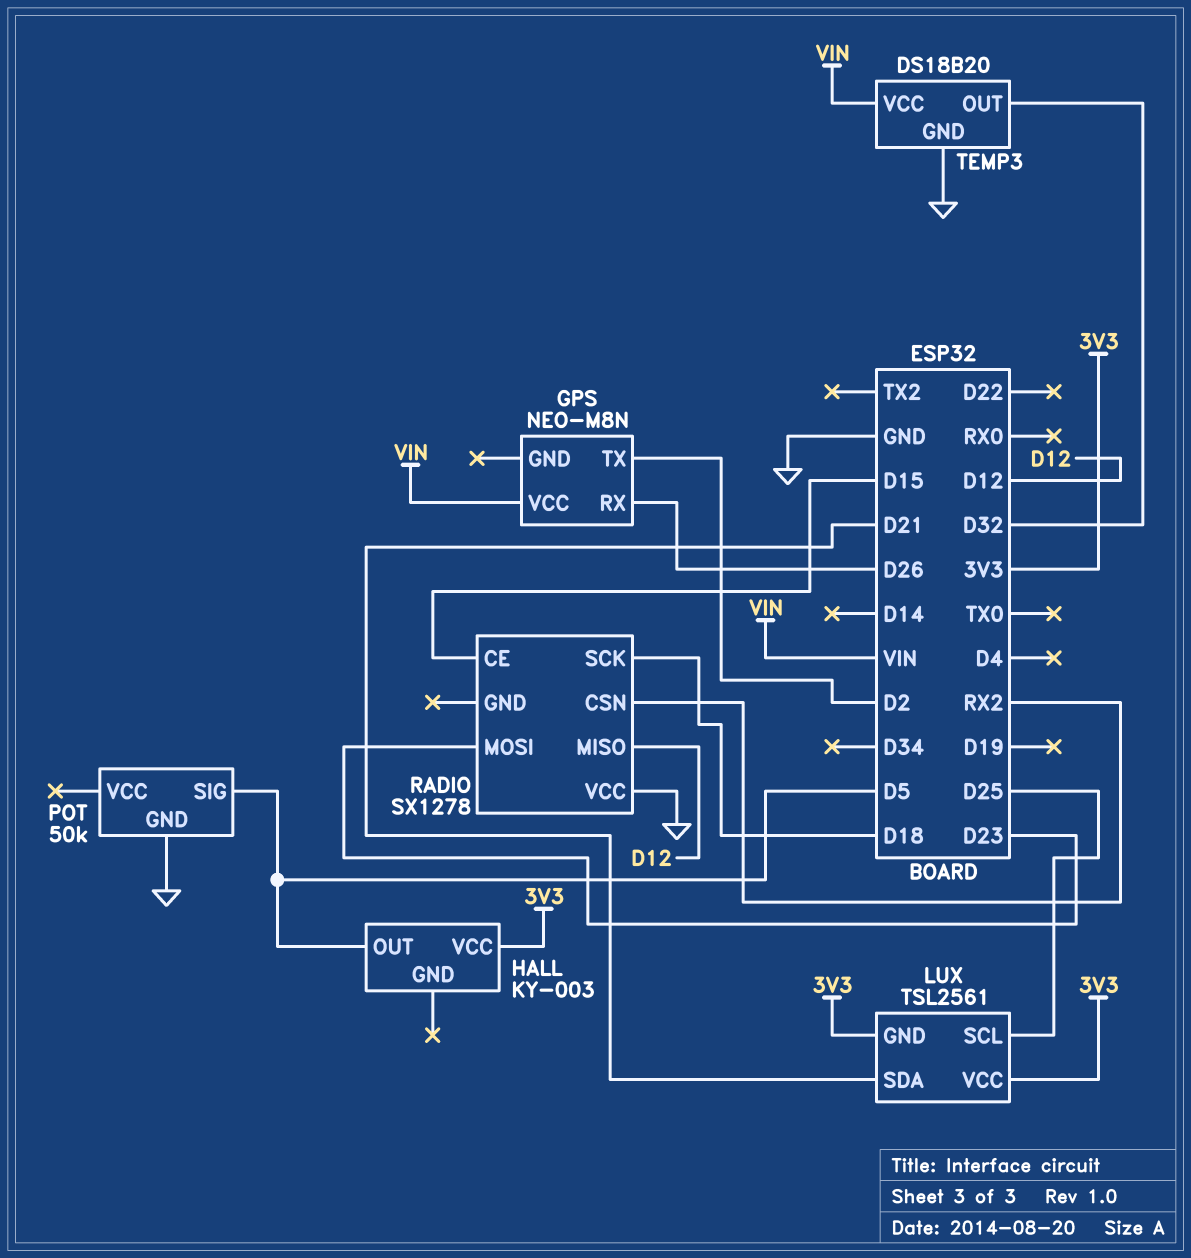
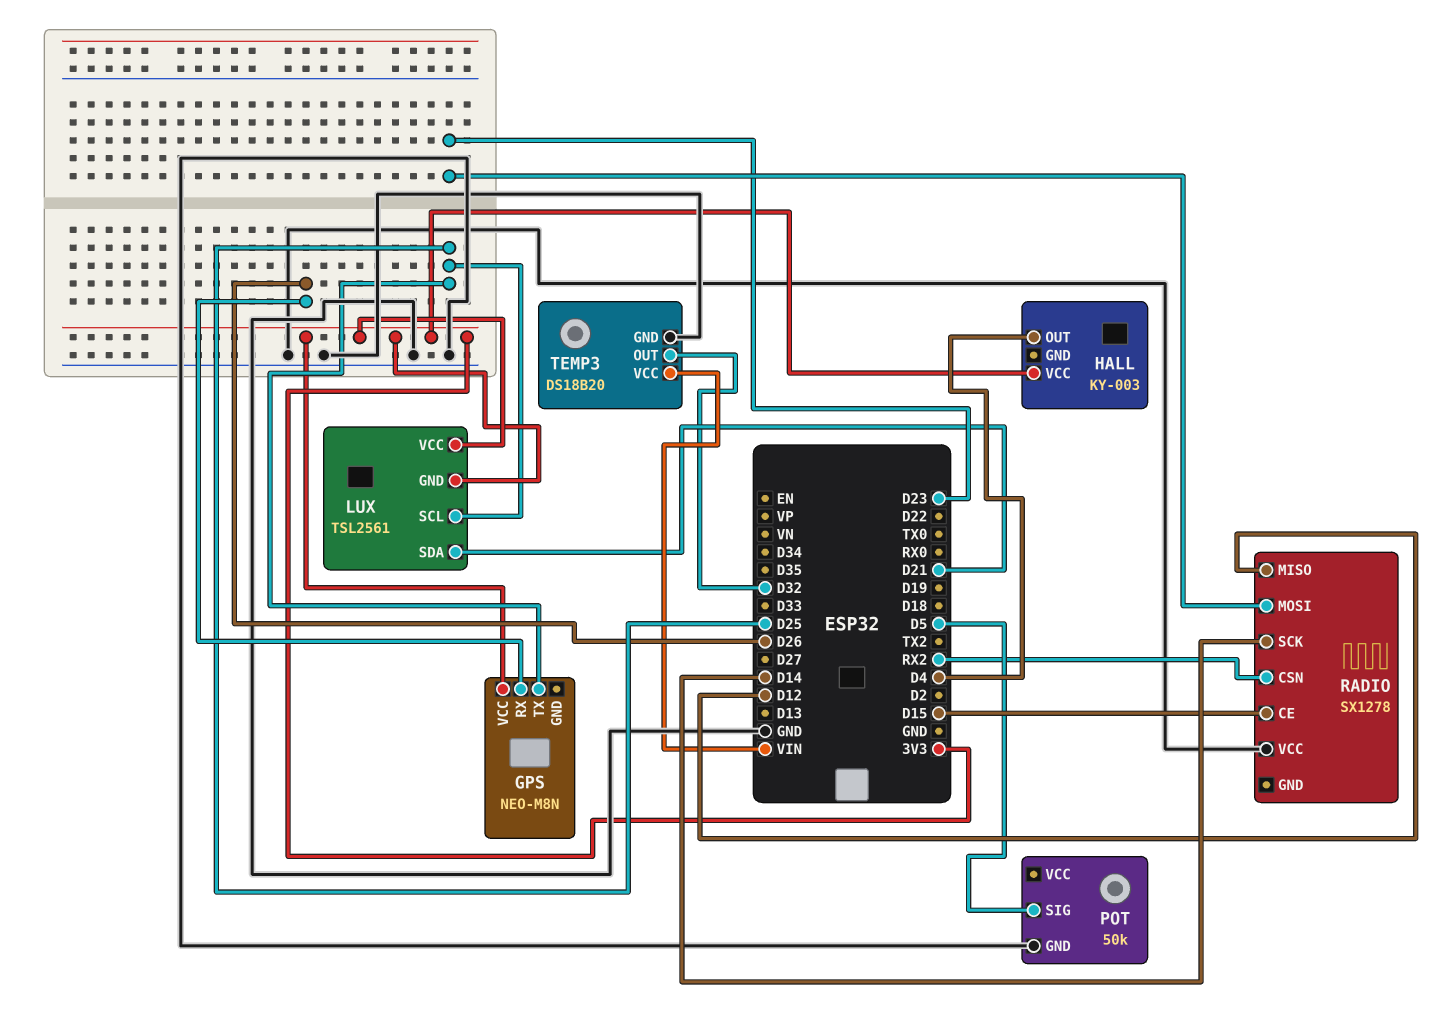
GPS pin TX: D2 -> D25
GPS pin VCC: VIN -> 3V3
HALL pin OUT: D5 -> D4
RADIO pin SCK: D18 -> D14

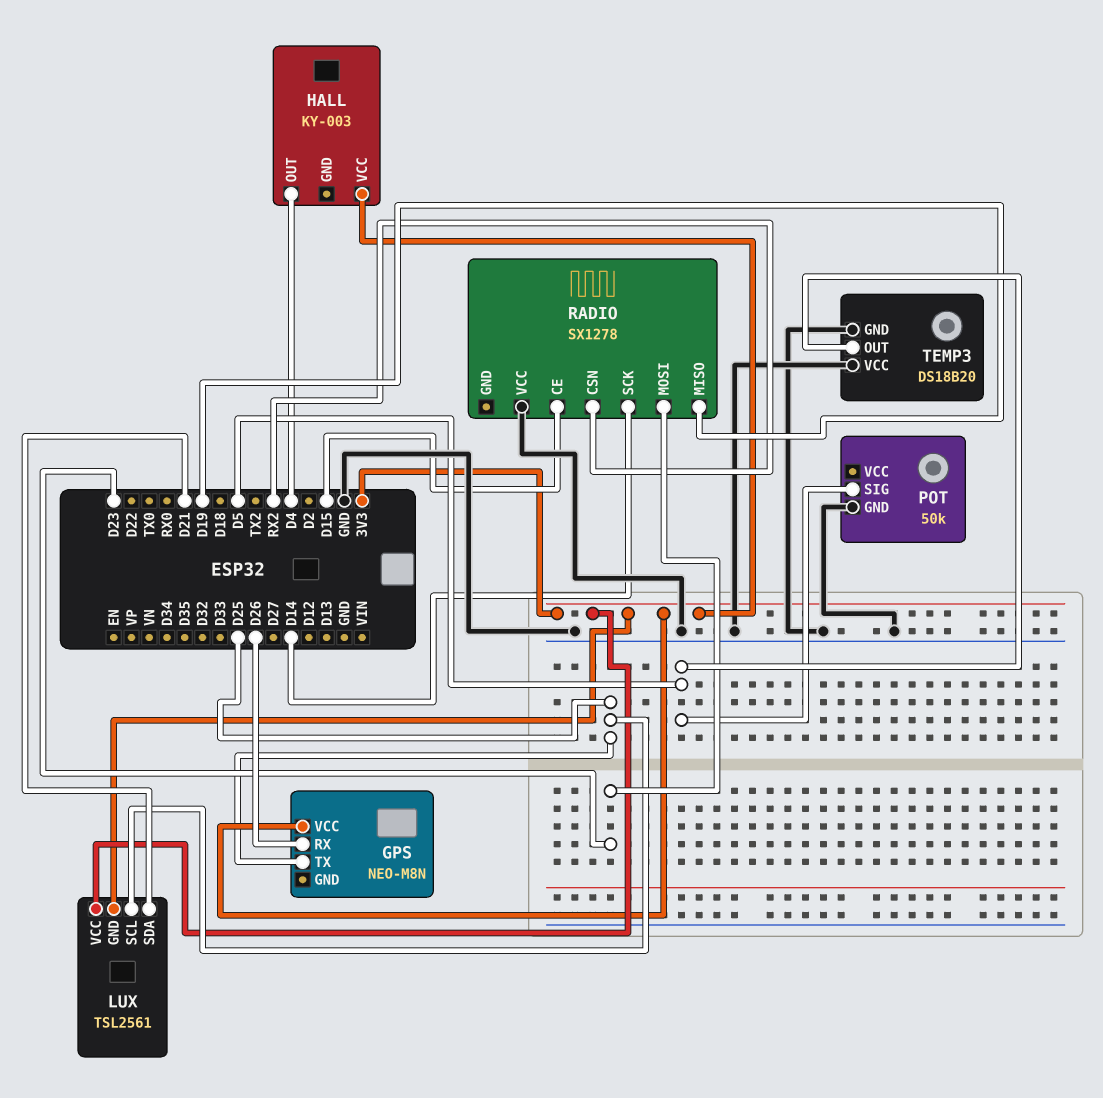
RADIO pin MISO: D12 -> D19
TEMP3 pin OUT: D32 -> D5
TEMP3 pin VCC: VIN -> GND

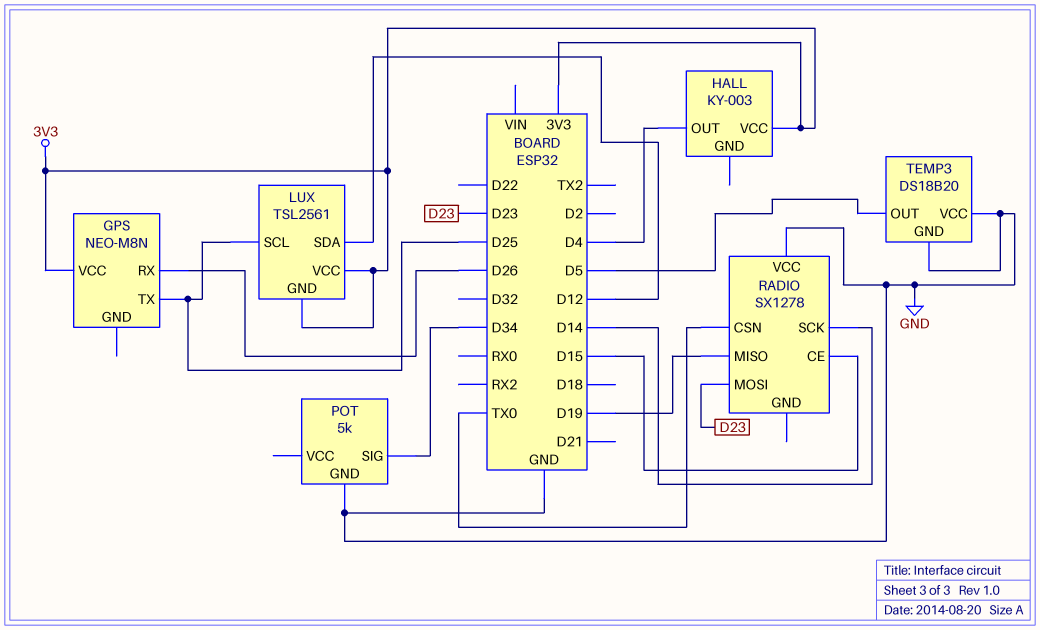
LUX pin SDA: D21 -> D12
POT: 50k -> 5k
POT pin SIG: D5 -> D34
RADIO pin CSN: RX2 -> TX0

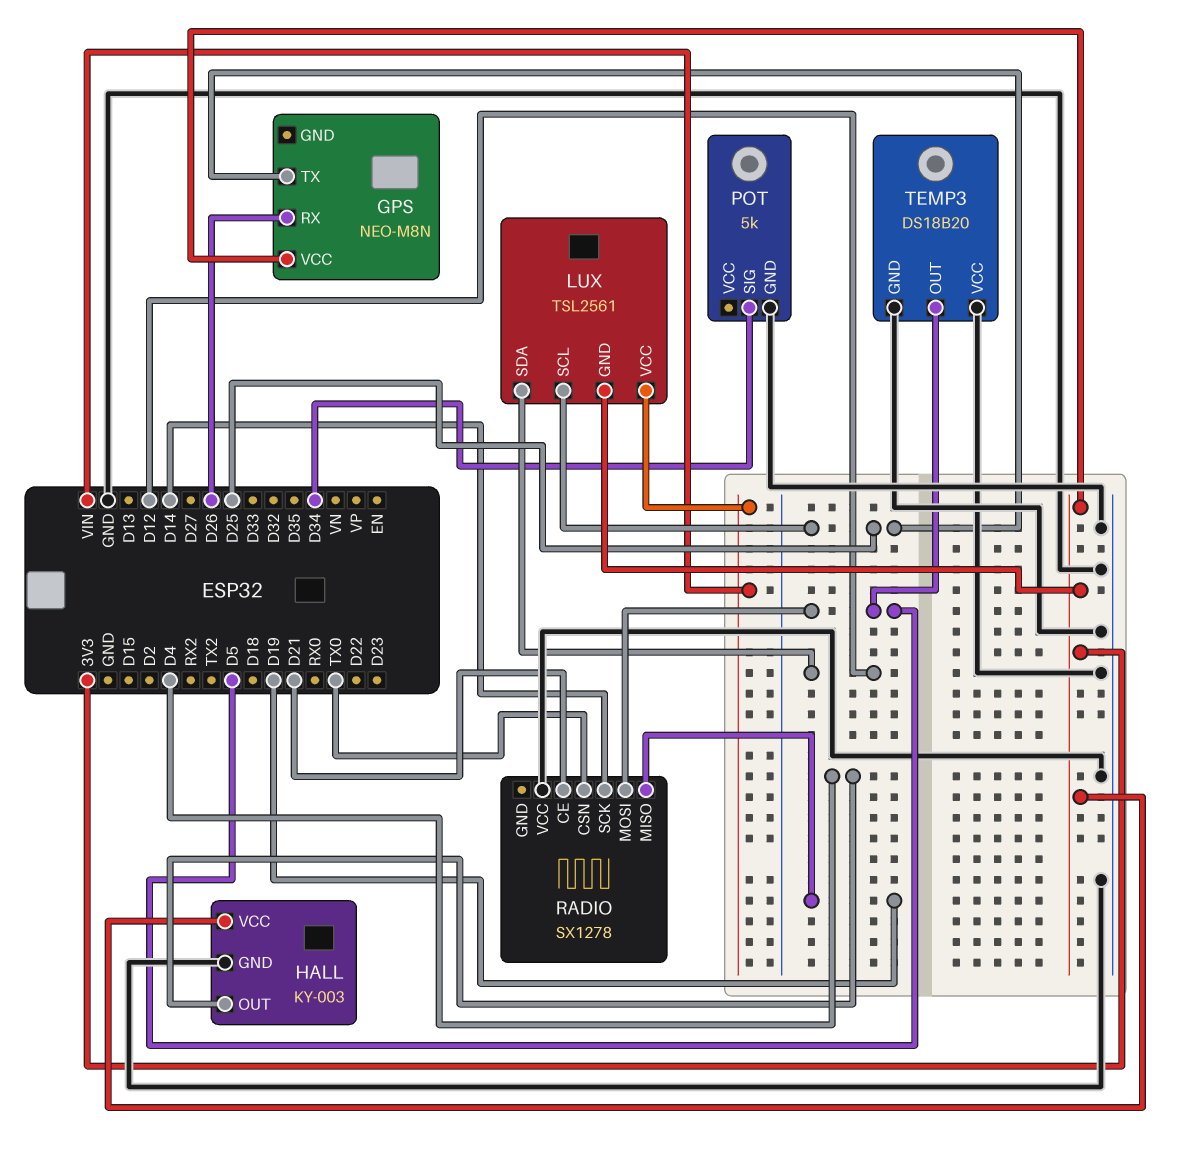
HALL pin GND: none -> GND
LUX pin VCC: 3V3 -> VIN
RADIO pin CE: D15 -> D21
RADIO pin MOSI: D23 -> D5

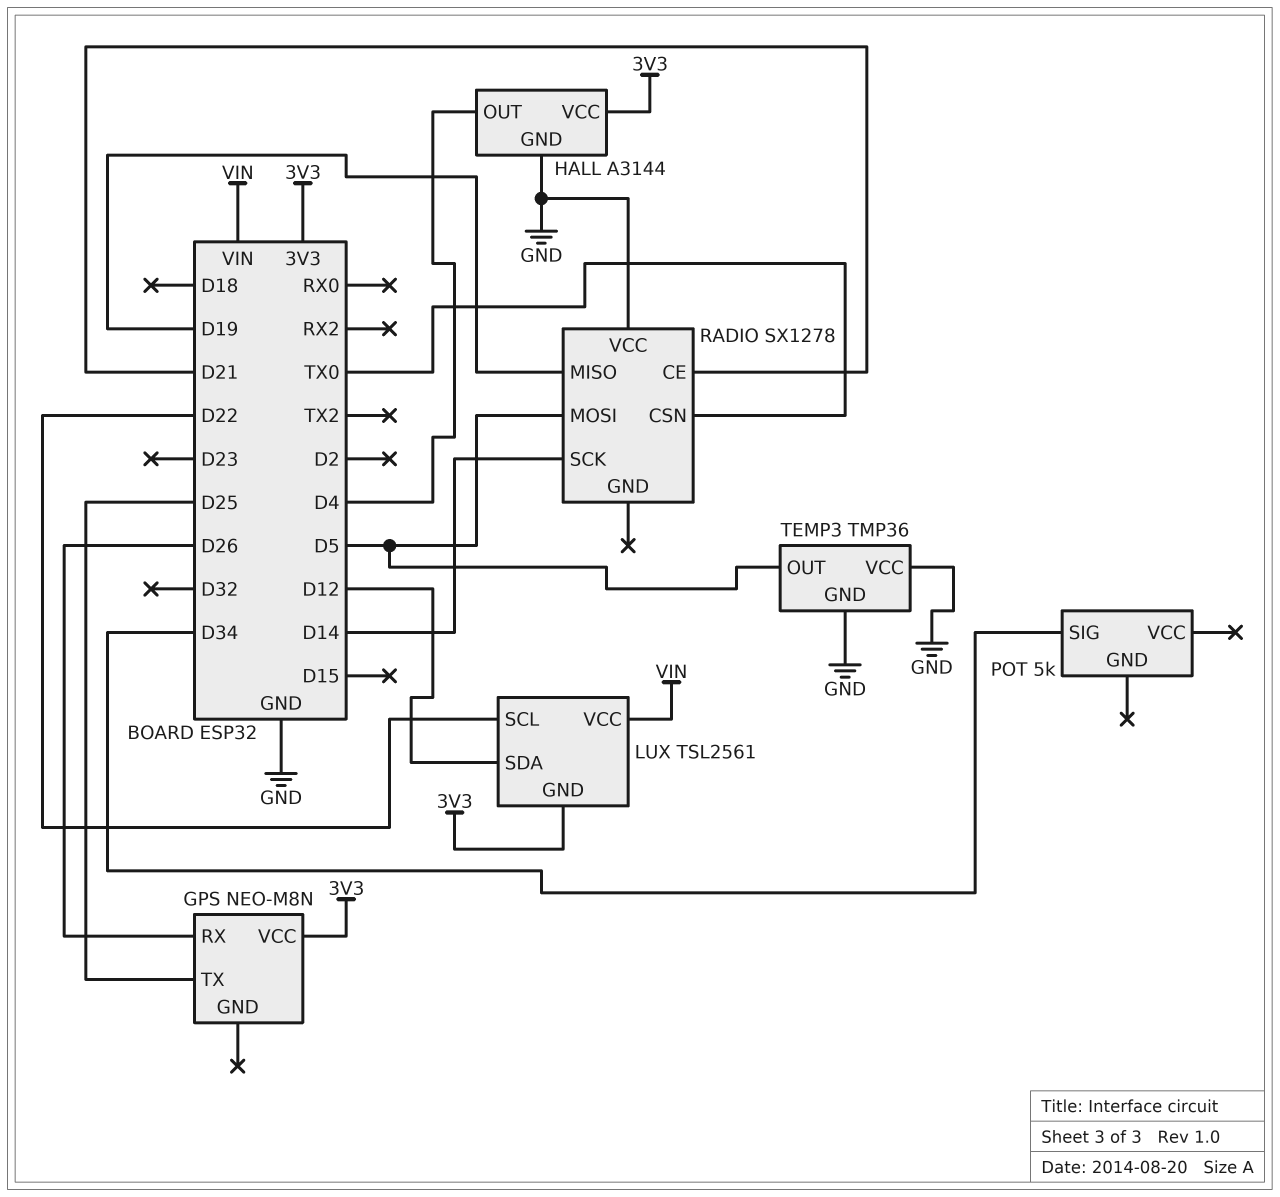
HALL: KY-003 -> A3144
LUX pin SCL: D25 -> D22
POT pin GND: GND -> none
TEMP3: DS18B20 -> TMP36

